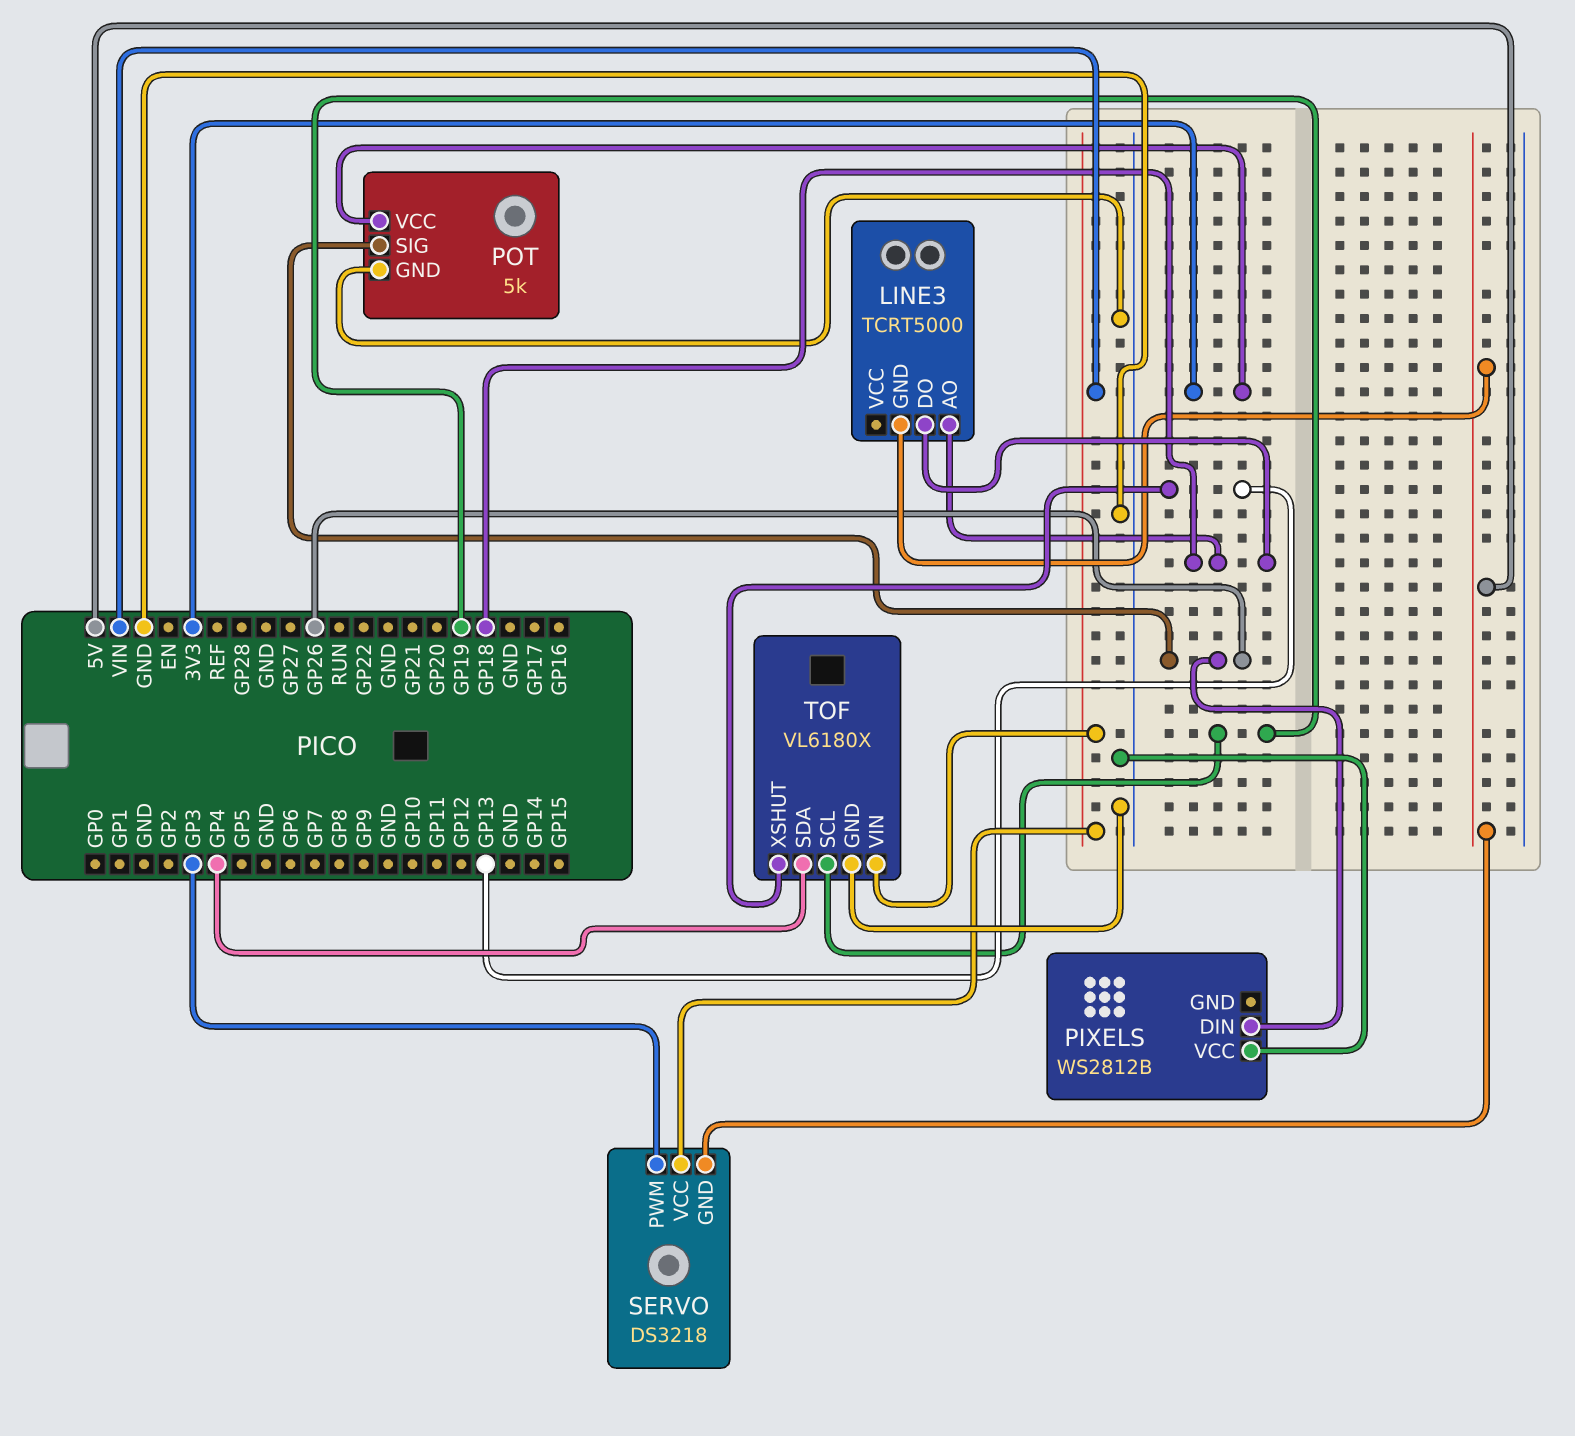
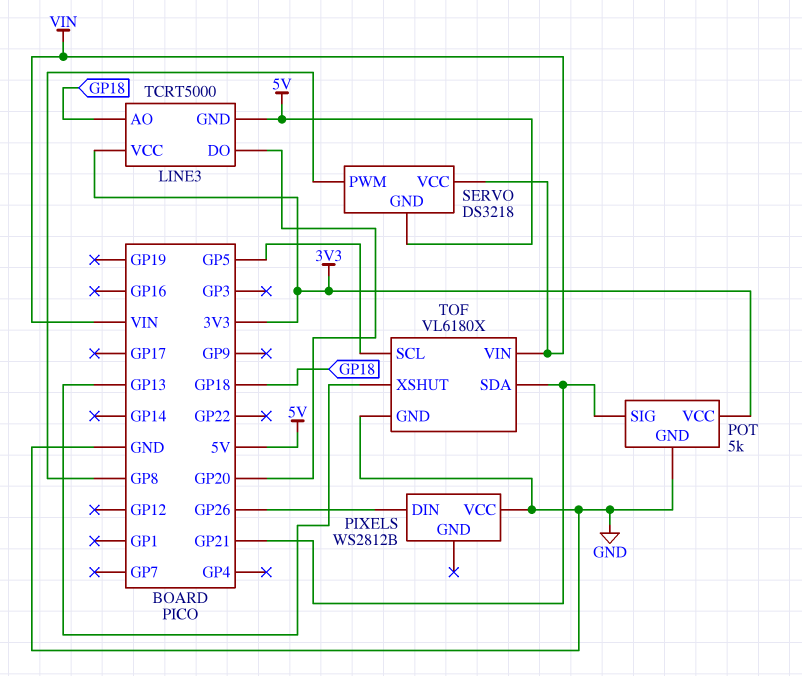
LINE3 pin DO: GP18 -> GP20
LINE3 pin VCC: none -> 3V3
POT pin SIG: GP26 -> GP21
SERVO pin PWM: GP3 -> GP8
TOF pin SCL: GP19 -> GP5
TOF pin SDA: GP4 -> GP21

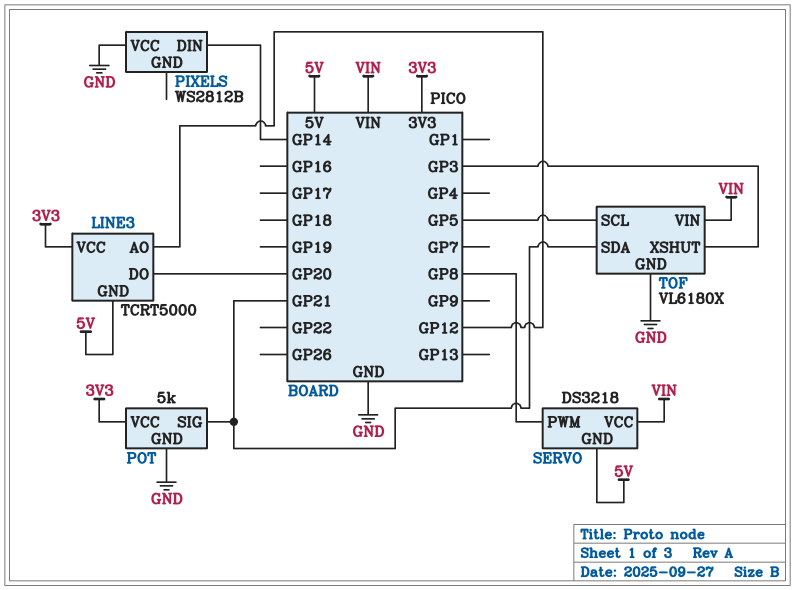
LINE3 pin AO: GP18 -> GP12
PIXELS pin DIN: GP26 -> GP14
TOF pin XSHUT: GP13 -> GP3

